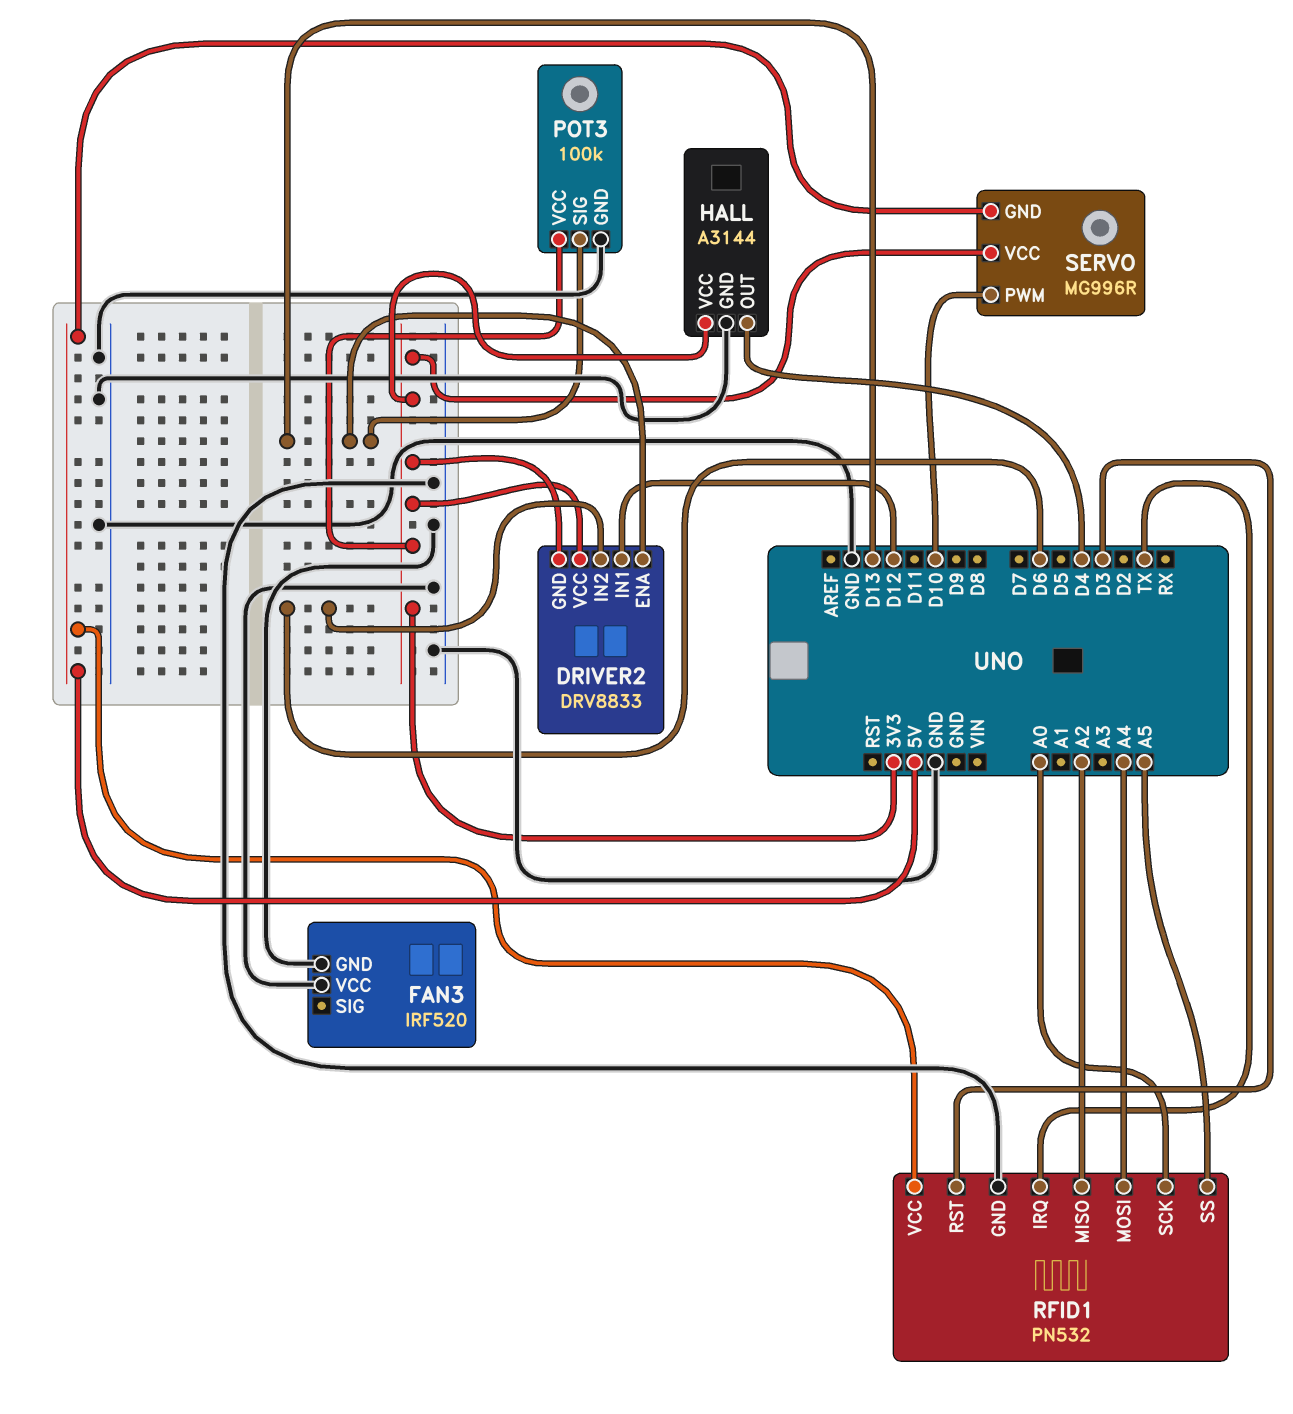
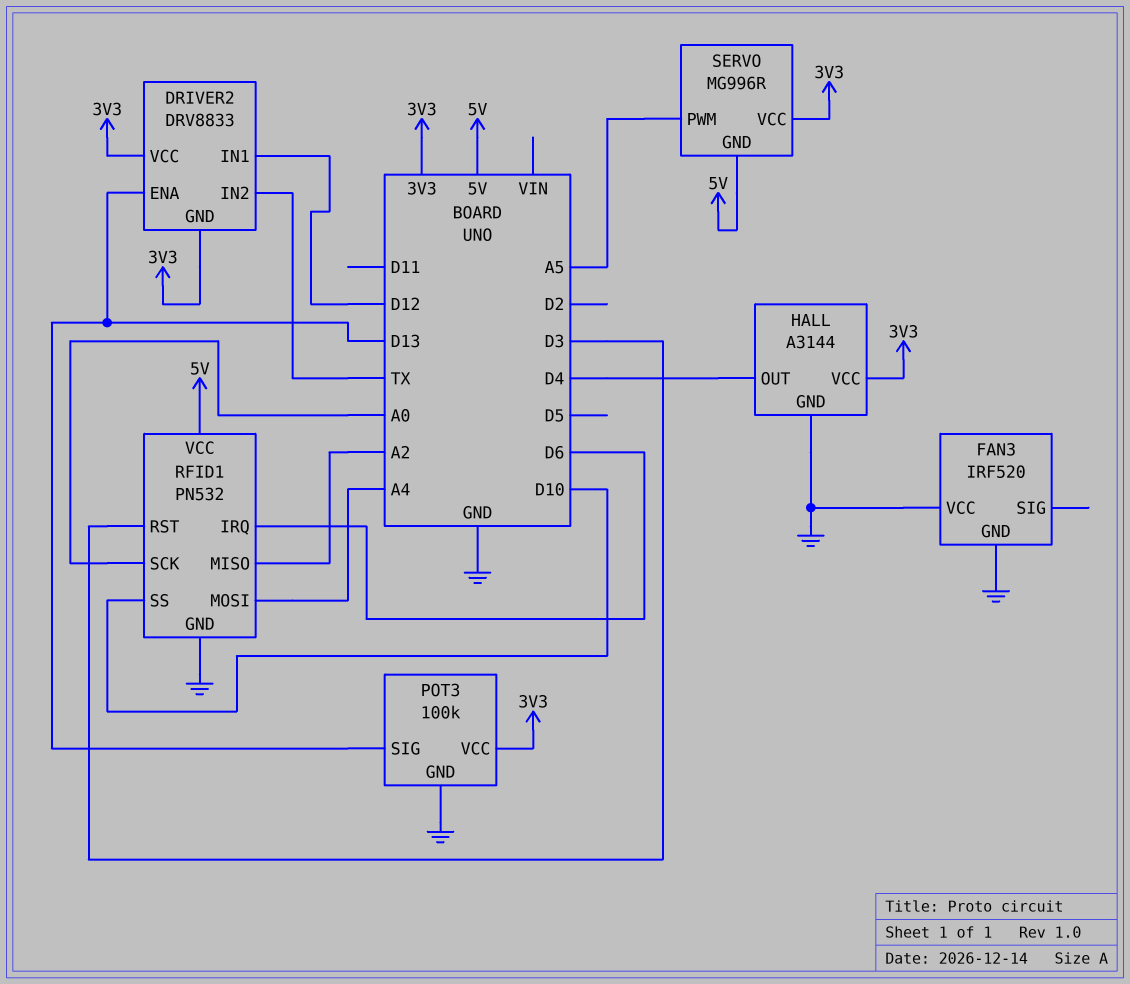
DRIVER2 pin IN2: D6 -> TX
RFID1 pin IRQ: TX -> D6
RFID1 pin SS: A5 -> D10
SERVO pin PWM: D10 -> A5

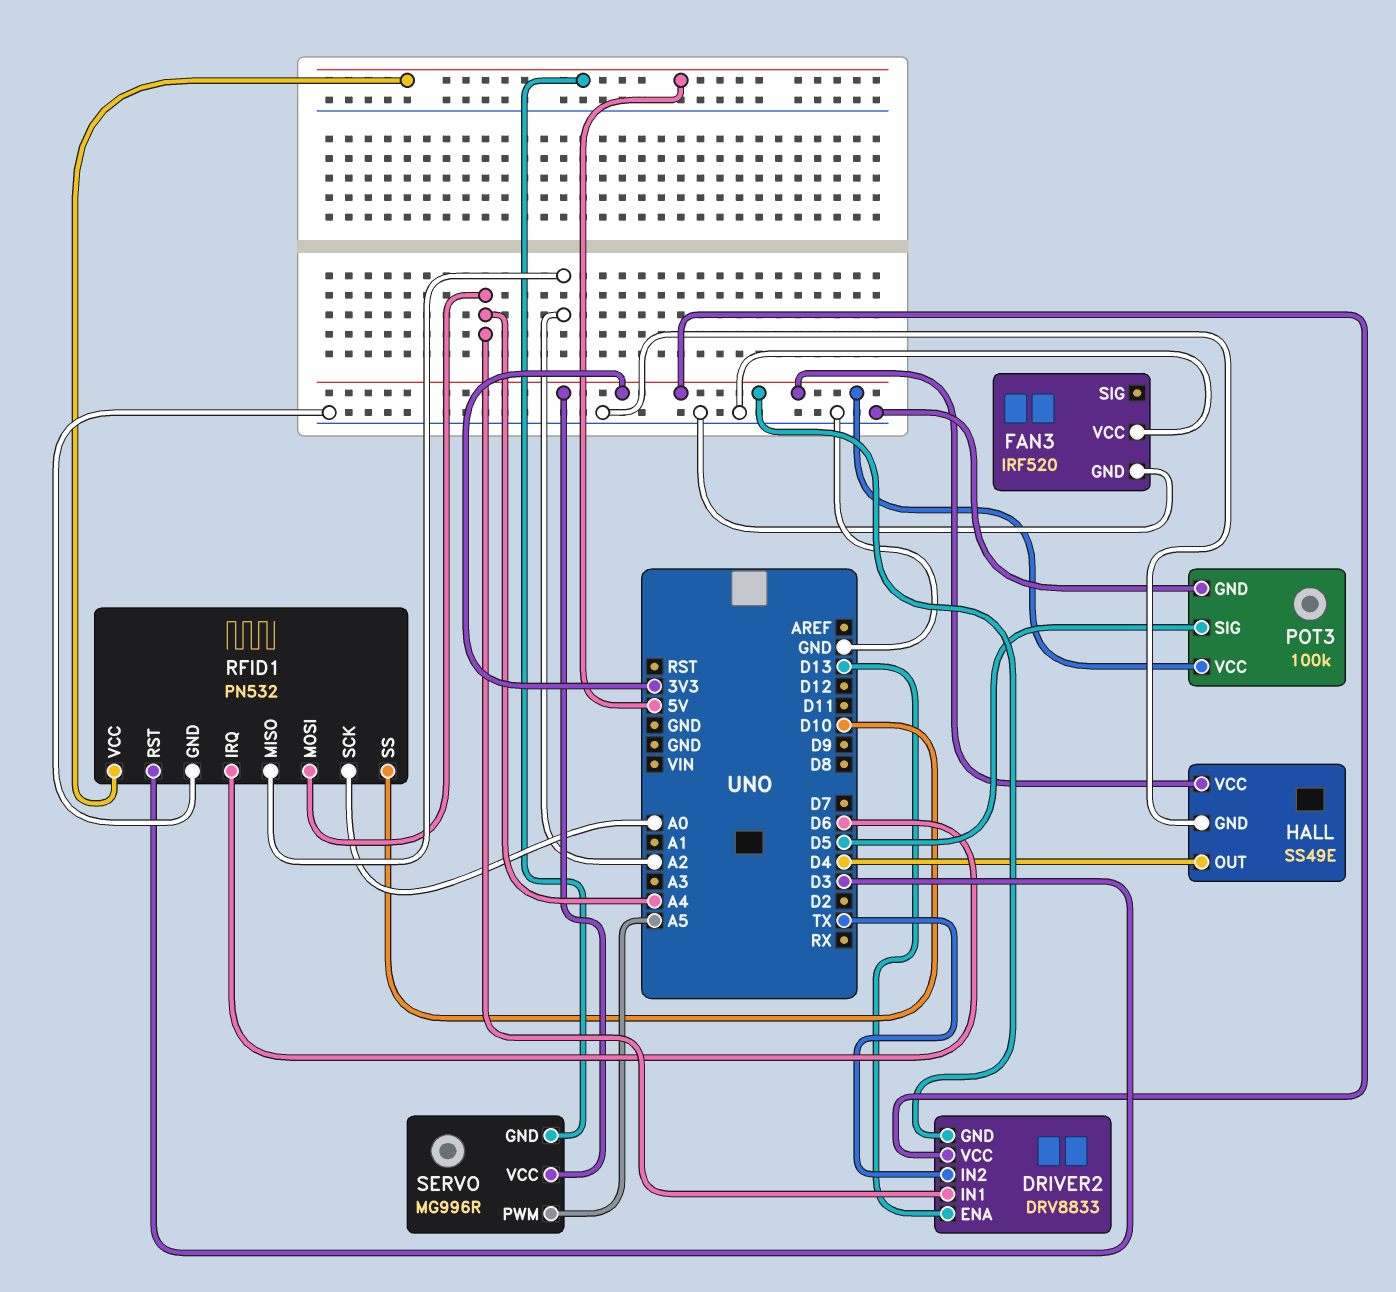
DRIVER2 pin IN1: D12 -> A4
HALL: A3144 -> SS49E
POT3 pin SIG: D13 -> D5

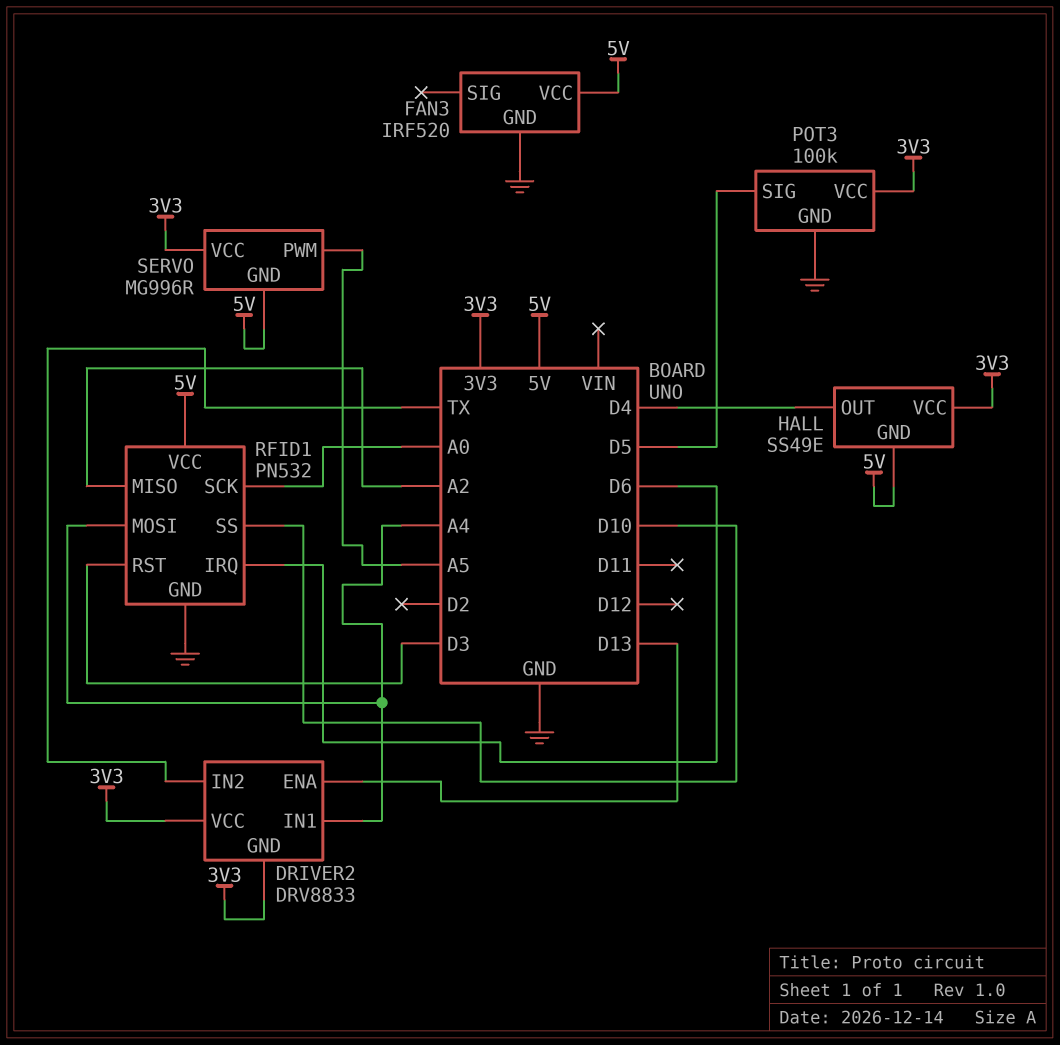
FAN3 pin VCC: GND -> 5V
HALL pin GND: GND -> 5V

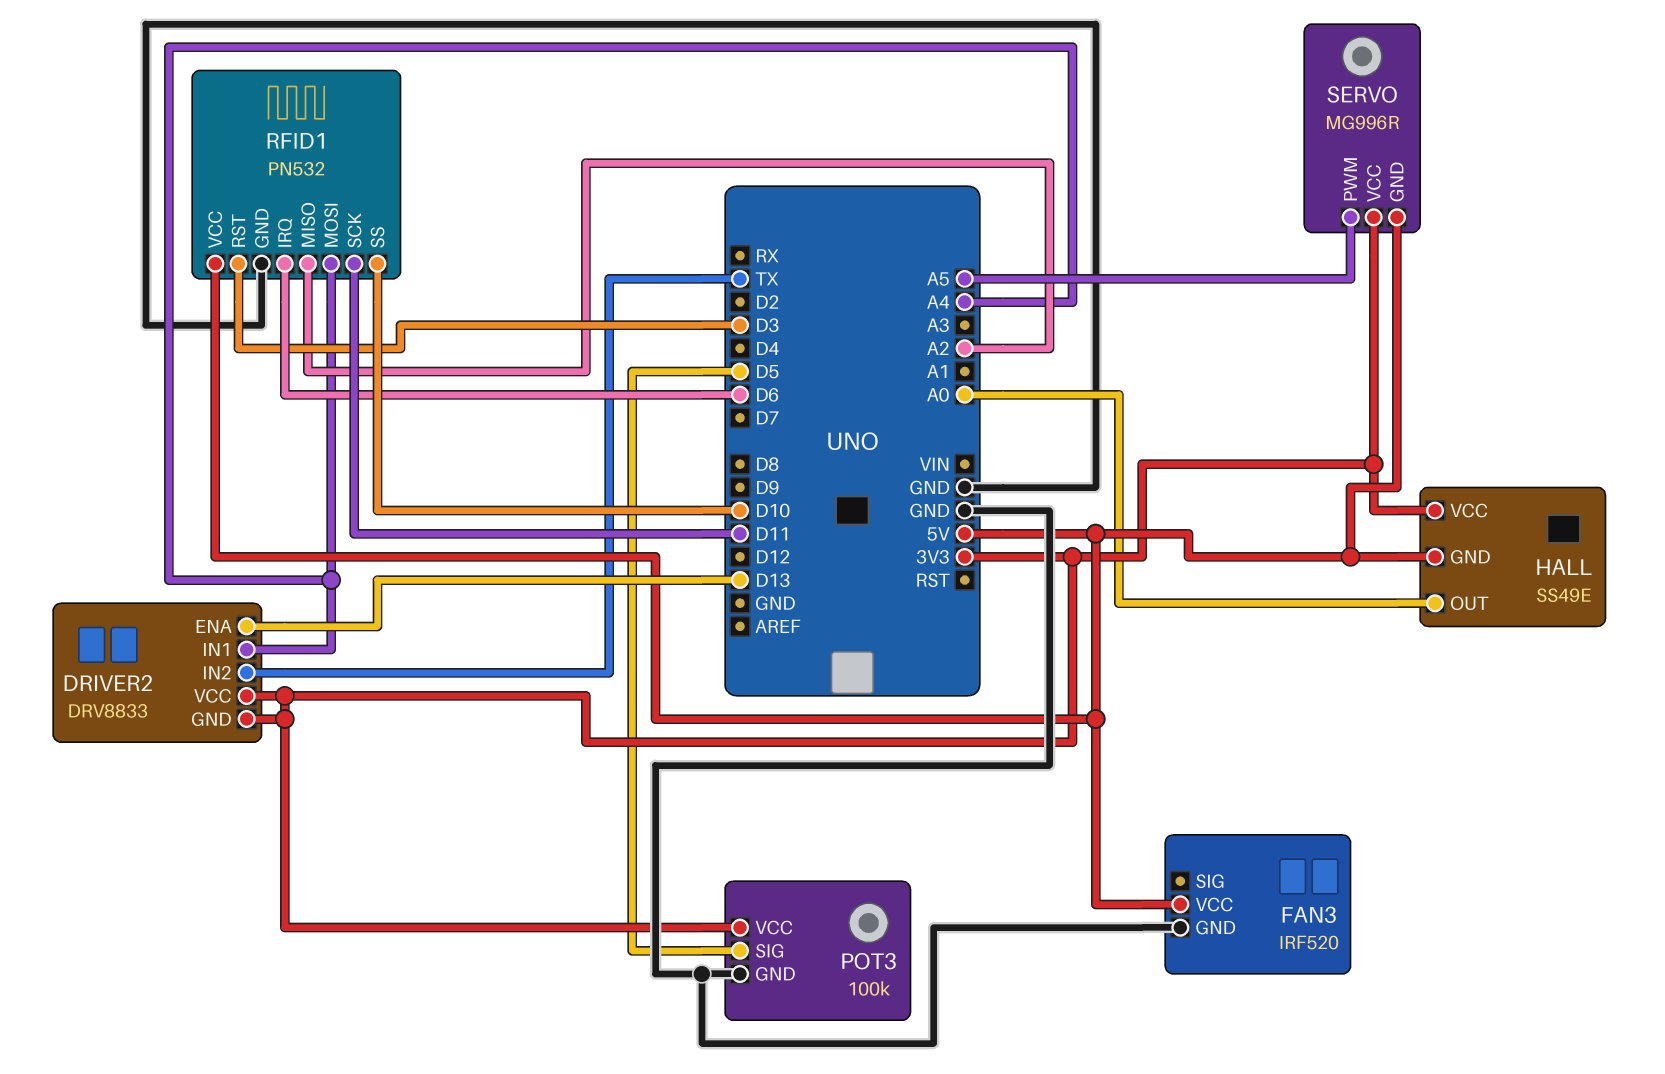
HALL pin OUT: D4 -> A0
RFID1 pin SCK: A0 -> D11

